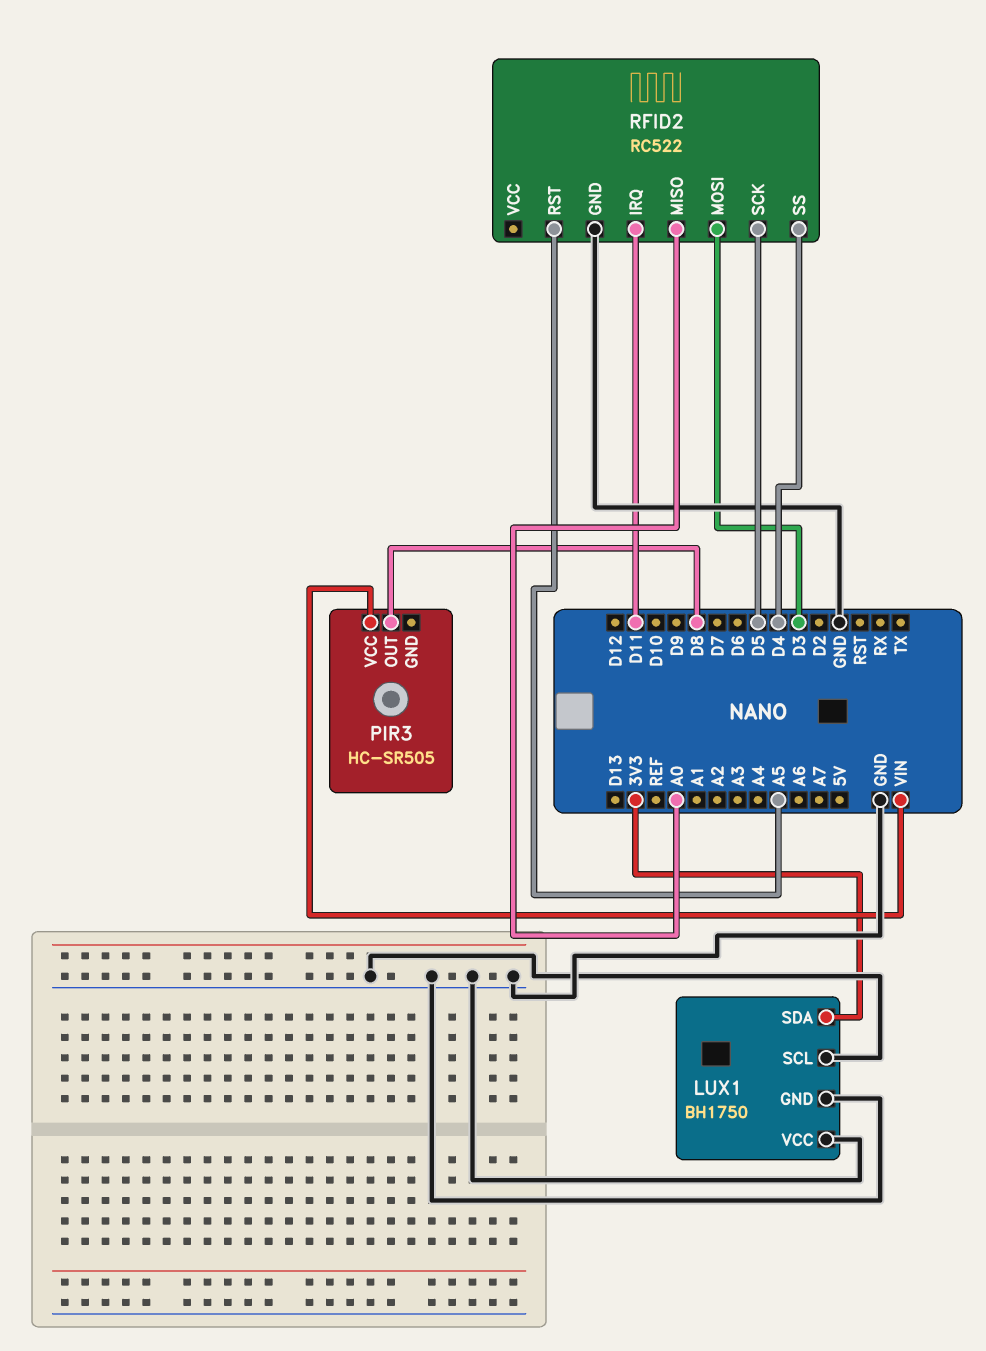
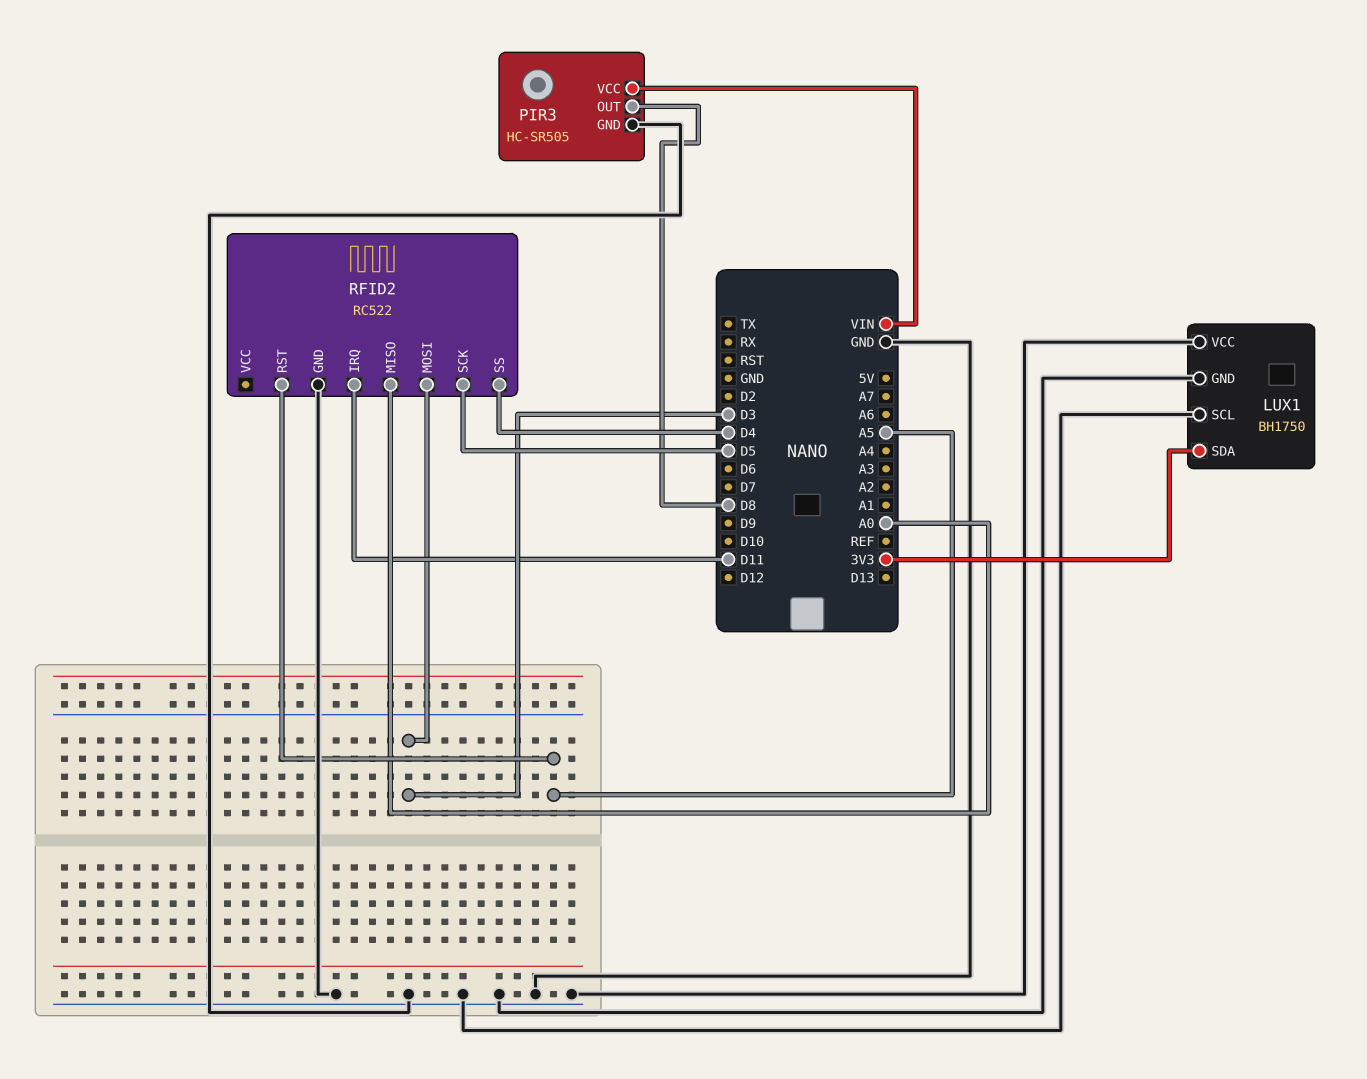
PIR3 pin GND: none -> GND

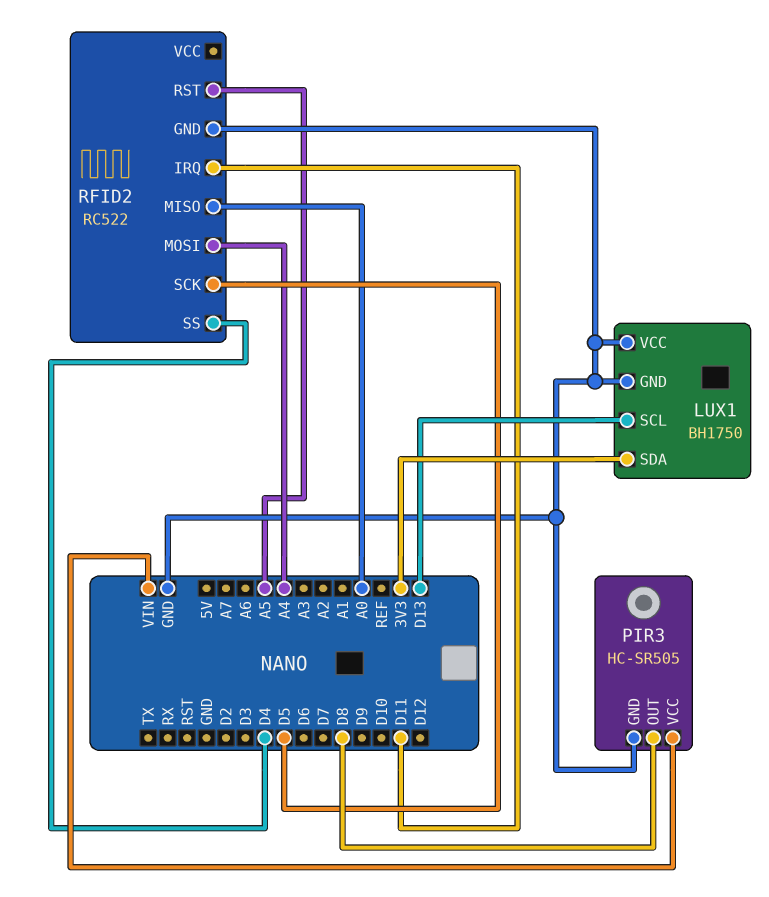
LUX1 pin SCL: GND -> D13
RFID2 pin MOSI: D3 -> A4

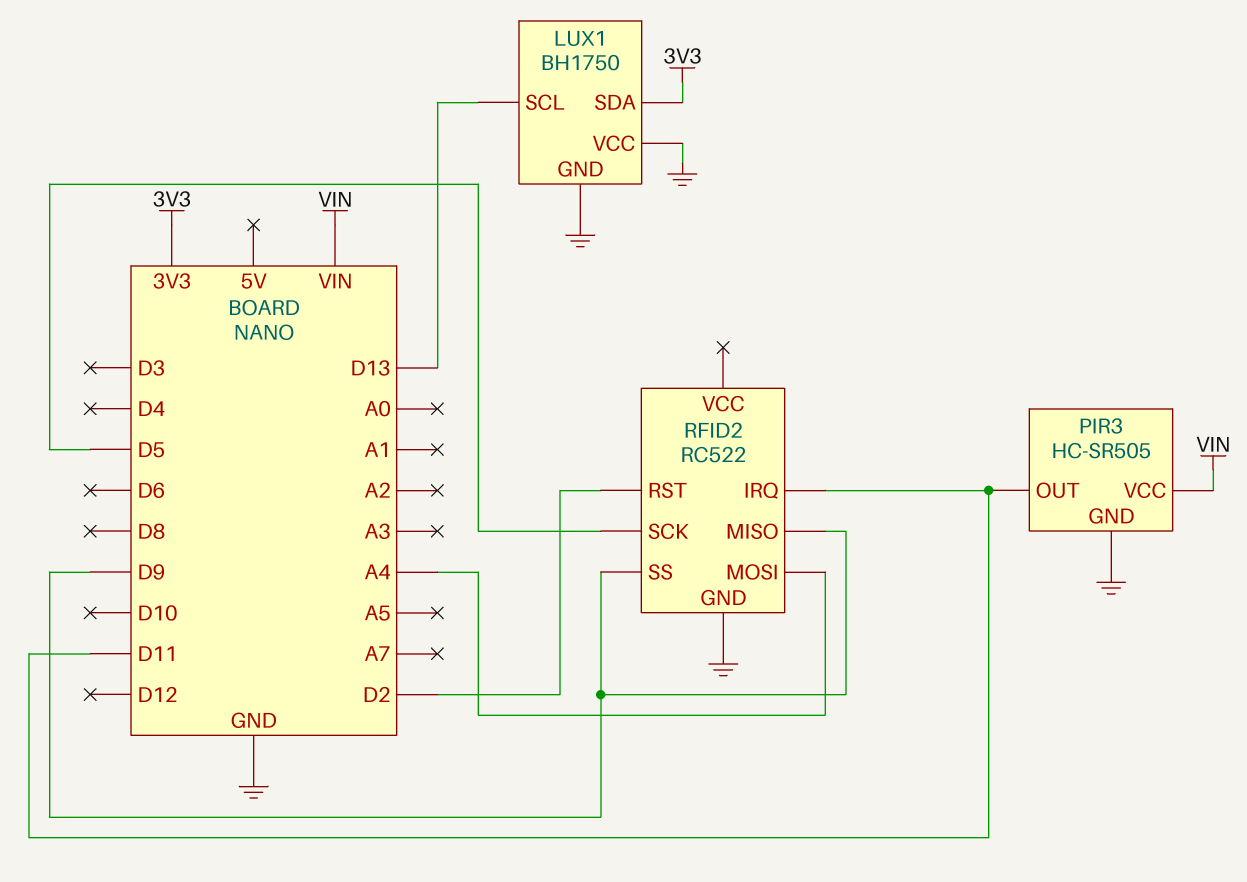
PIR3 pin OUT: D8 -> D11
RFID2 pin MISO: A0 -> D9
RFID2 pin RST: A5 -> D2
RFID2 pin SS: D4 -> D9

